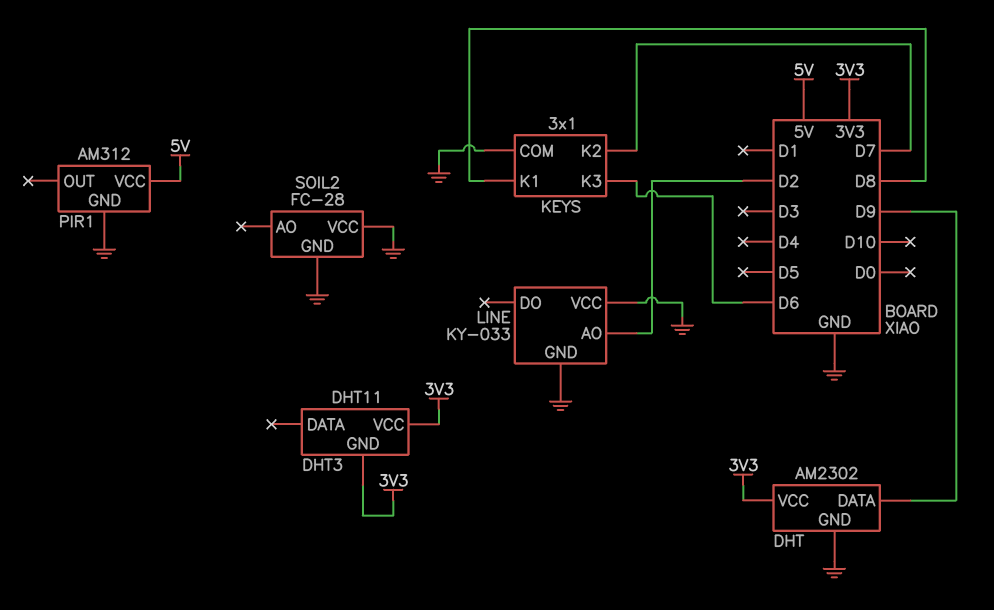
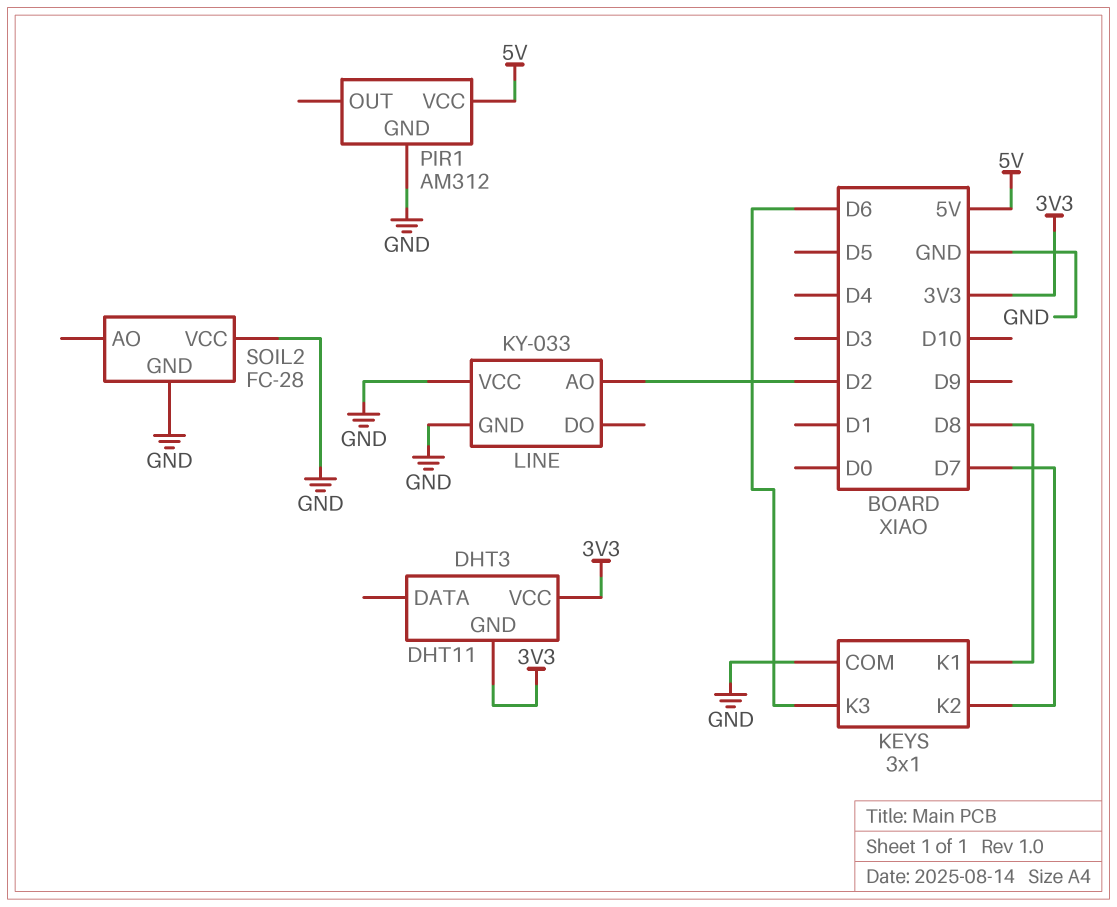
DHT: AM2302 -> none
DHT pin DATA: D9 -> none
DHT pin GND: GND -> none
DHT pin VCC: 3V3 -> none

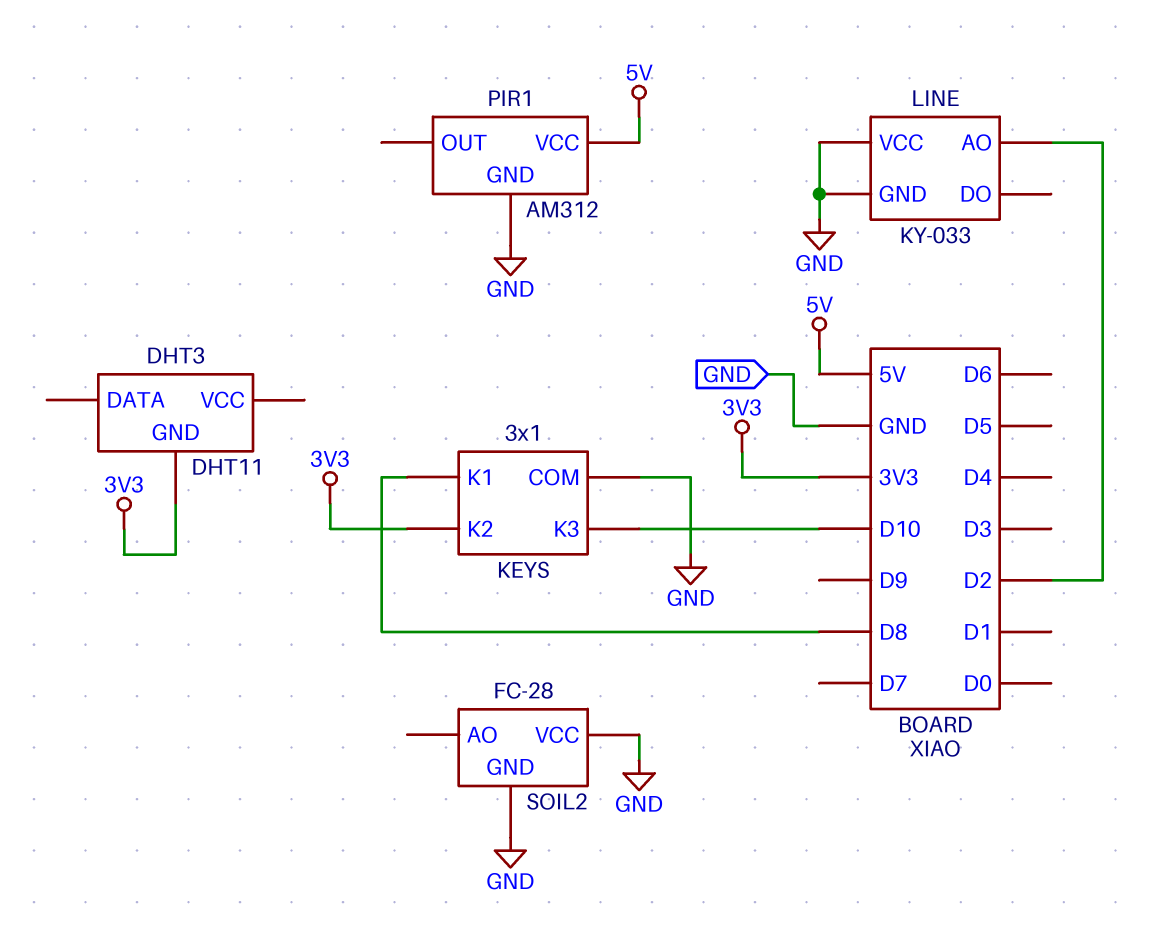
DHT3 pin VCC: 3V3 -> none
KEYS pin K2: D7 -> 3V3
KEYS pin K3: D6 -> D10

